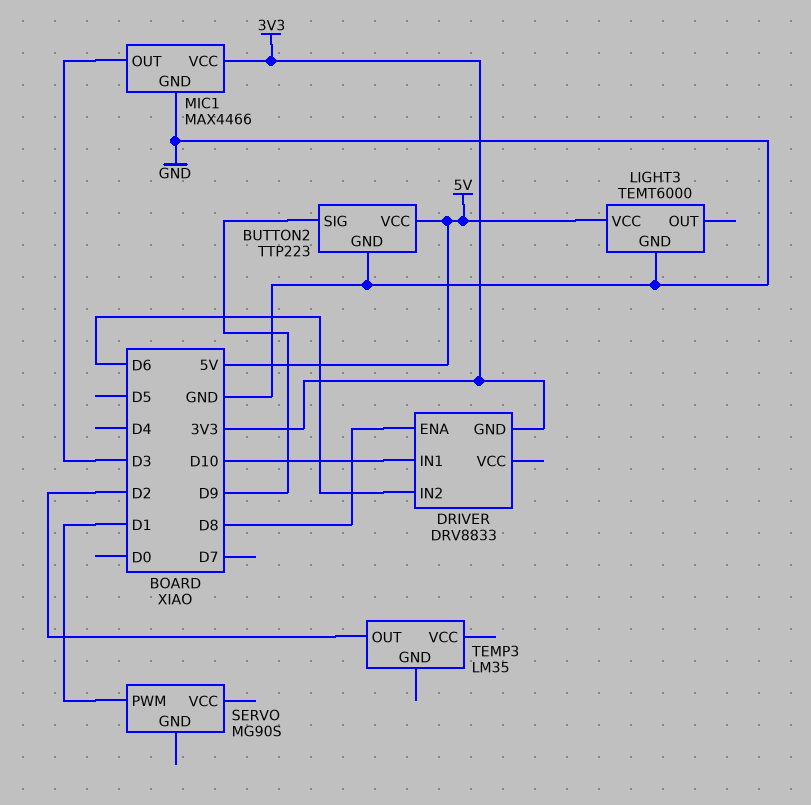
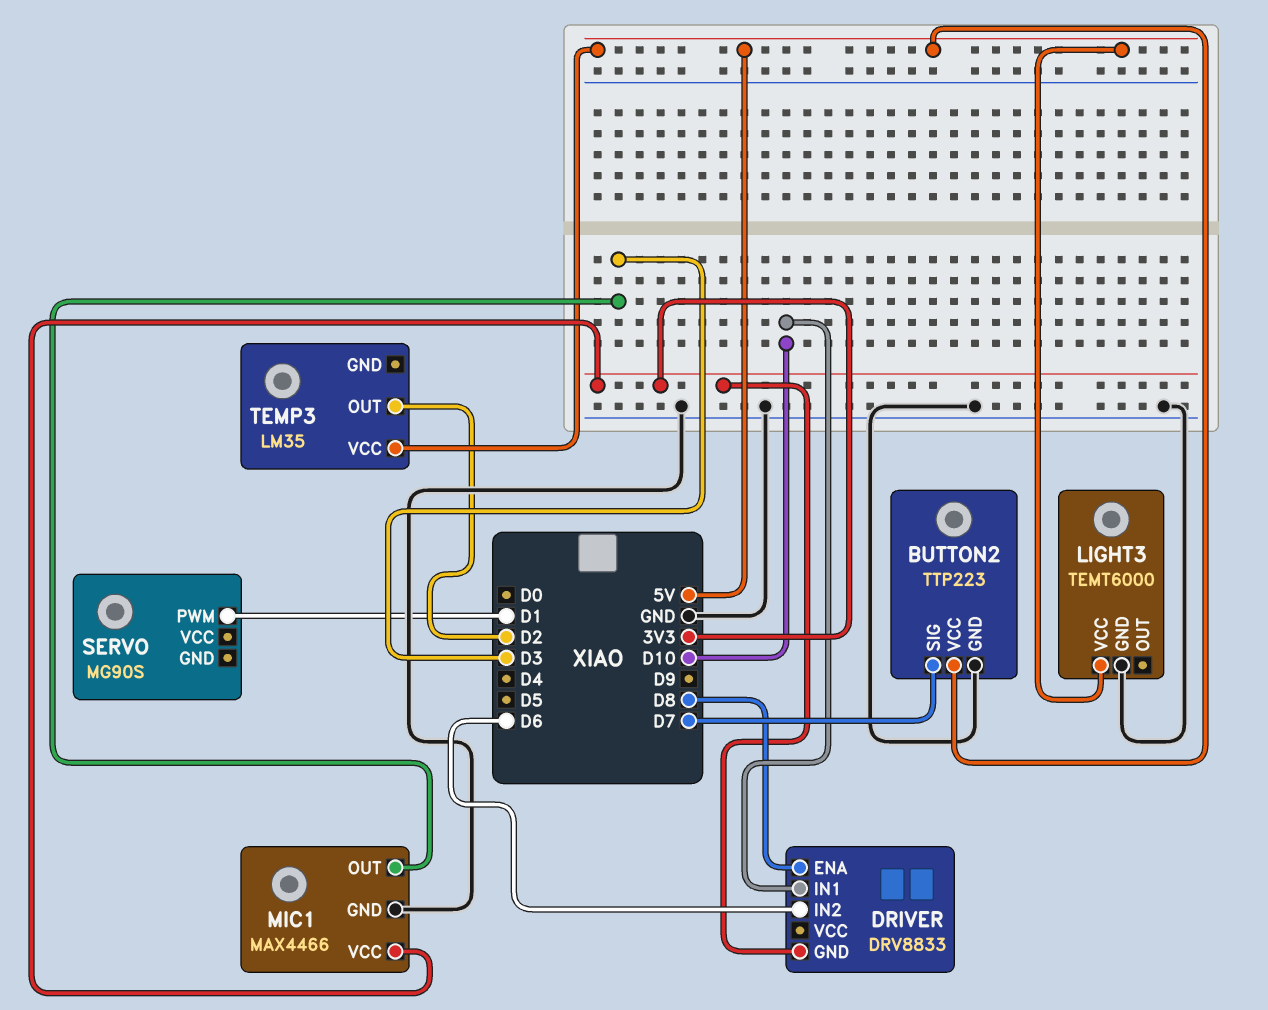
BUTTON2 pin SIG: D9 -> D7
TEMP3 pin VCC: none -> 5V

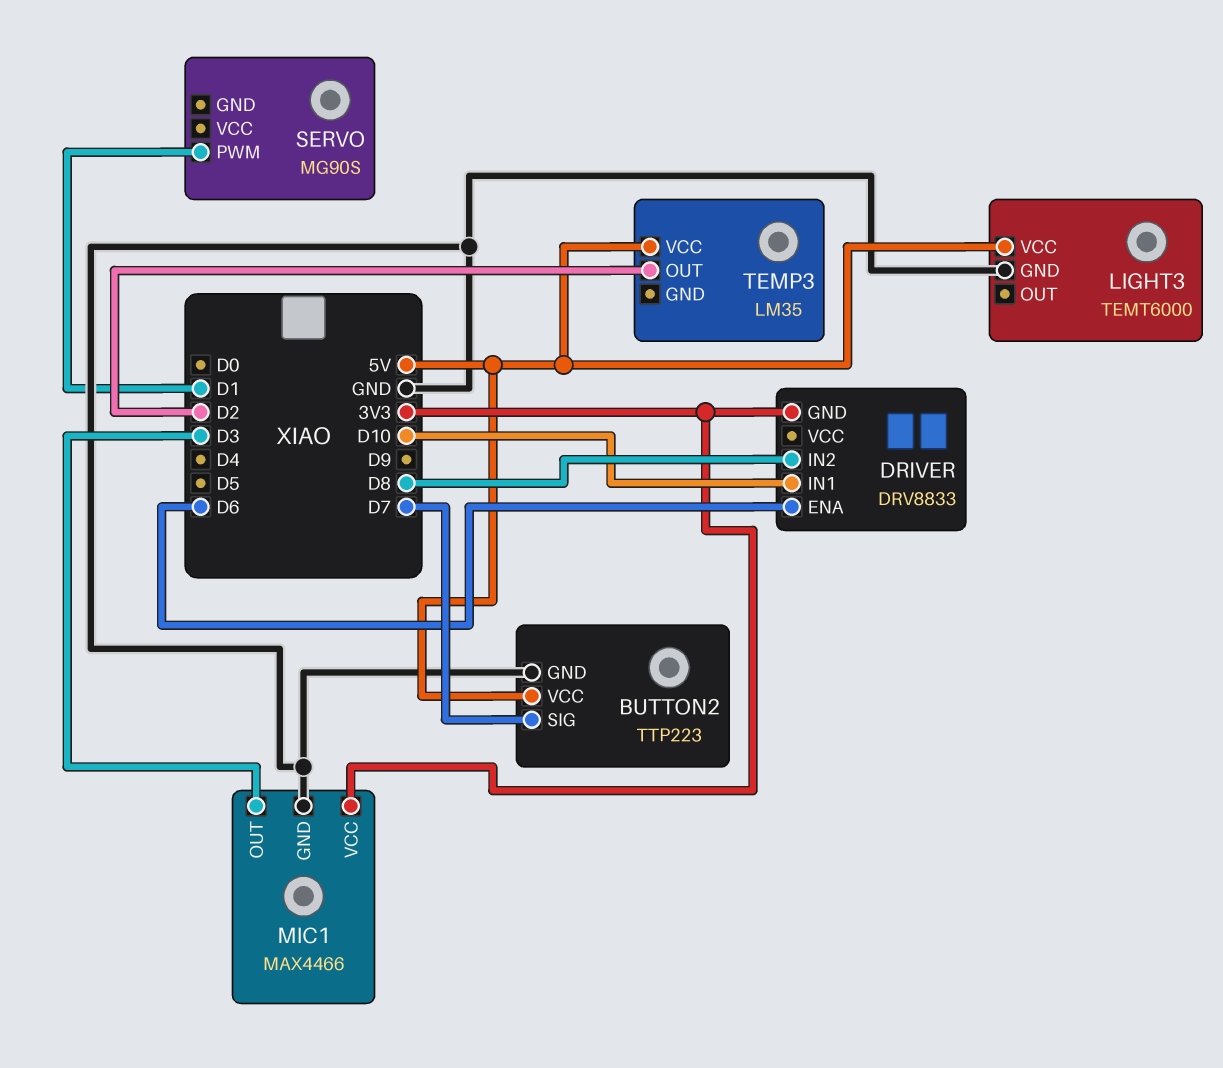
DRIVER pin ENA: D8 -> D6
DRIVER pin IN2: D6 -> D8

